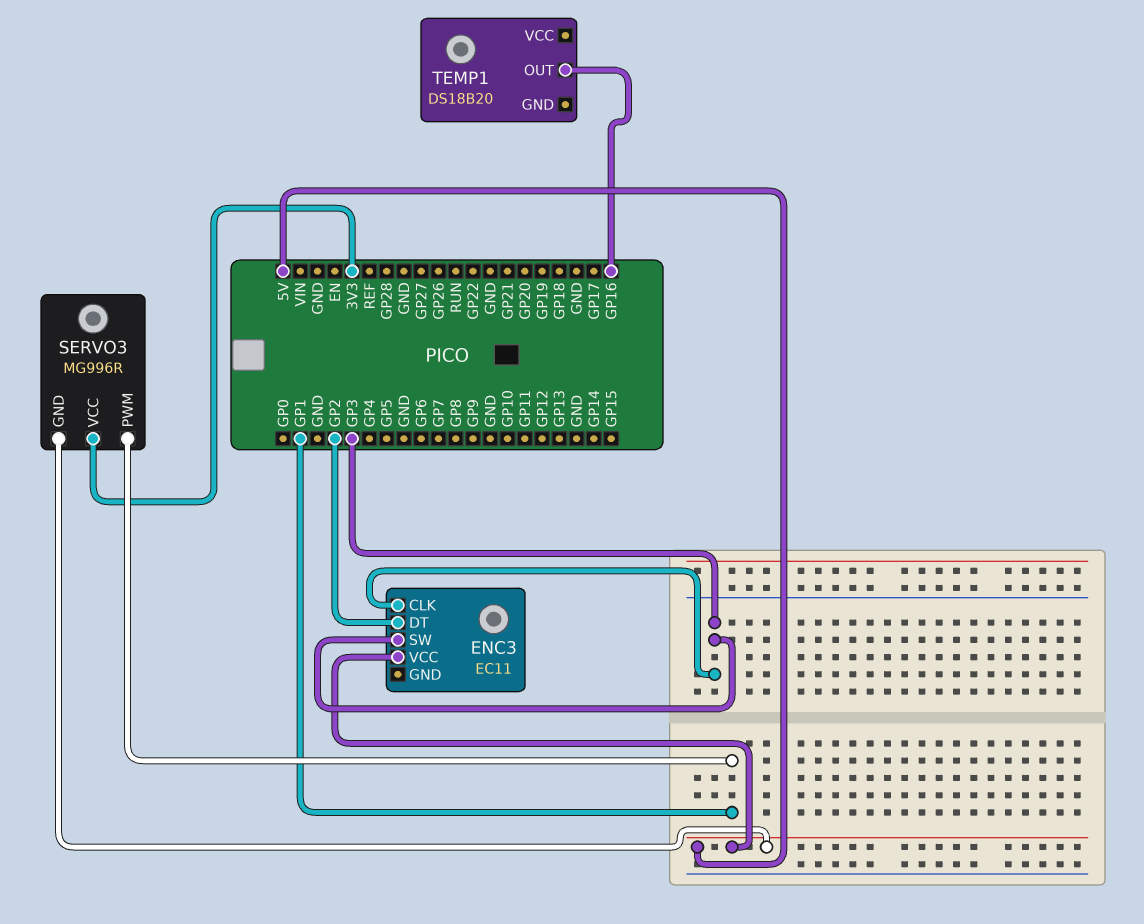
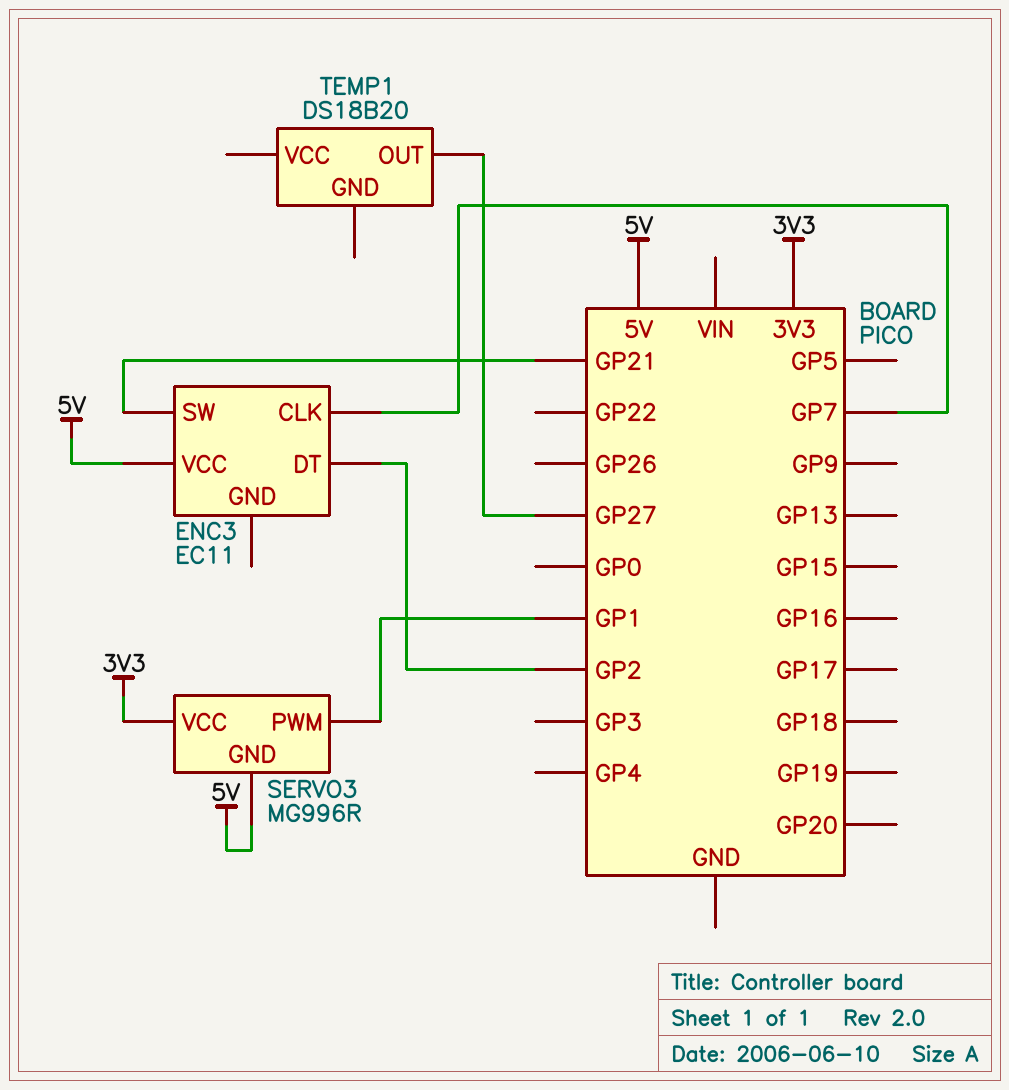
ENC3 pin CLK: GP3 -> GP7
ENC3 pin SW: GP3 -> GP21
TEMP1 pin OUT: GP16 -> GP27

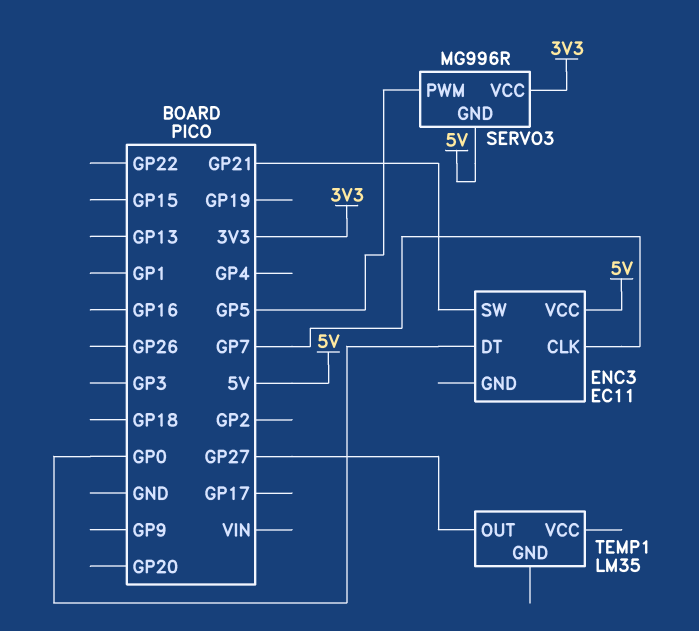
ENC3 pin DT: GP2 -> GP0
SERVO3 pin PWM: GP1 -> GP5
TEMP1: DS18B20 -> LM35

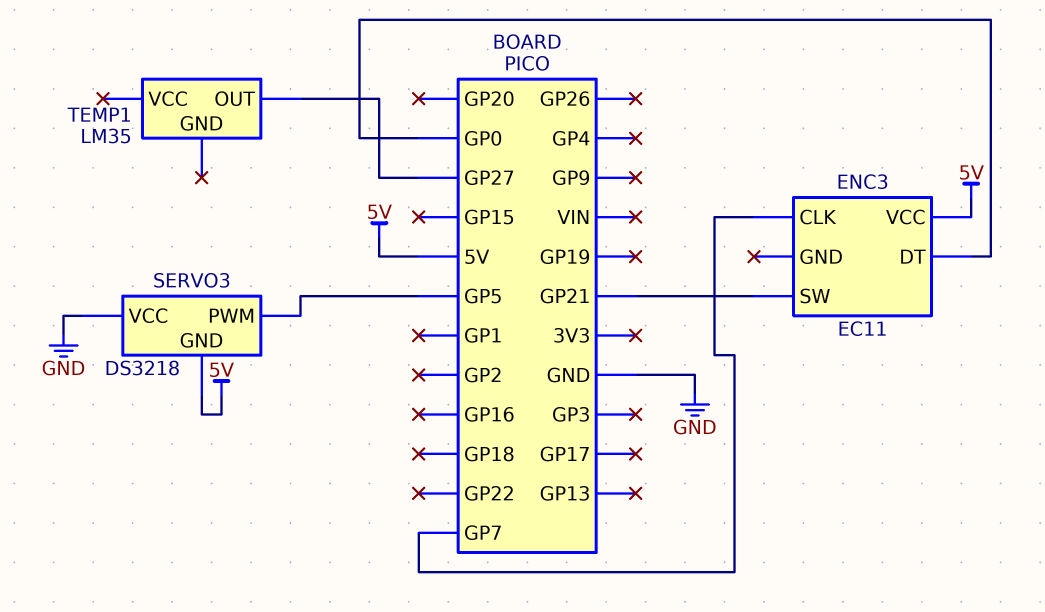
SERVO3: MG996R -> DS3218
SERVO3 pin VCC: 3V3 -> GND

